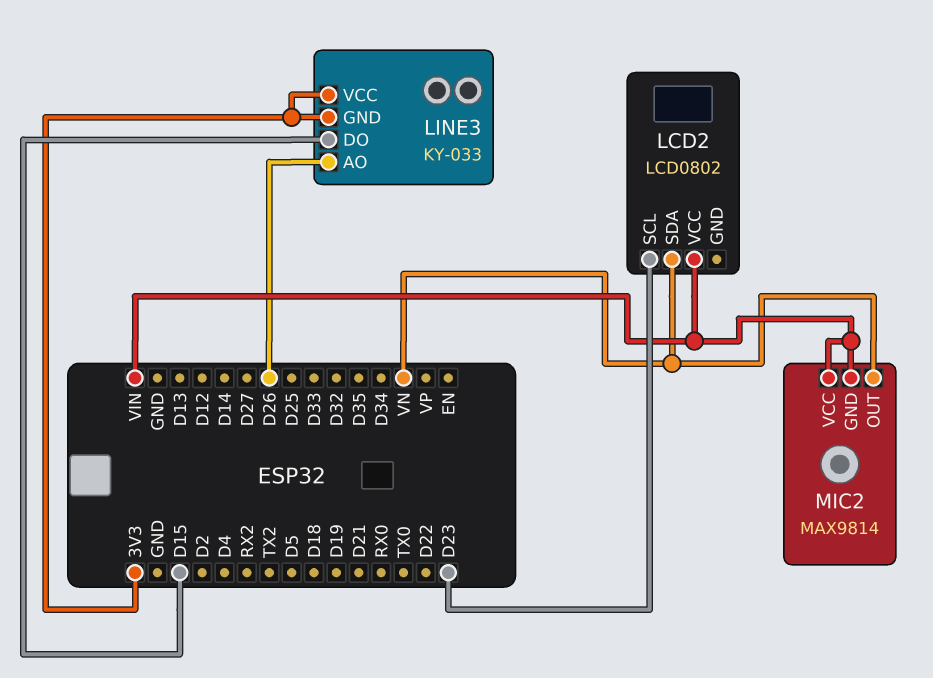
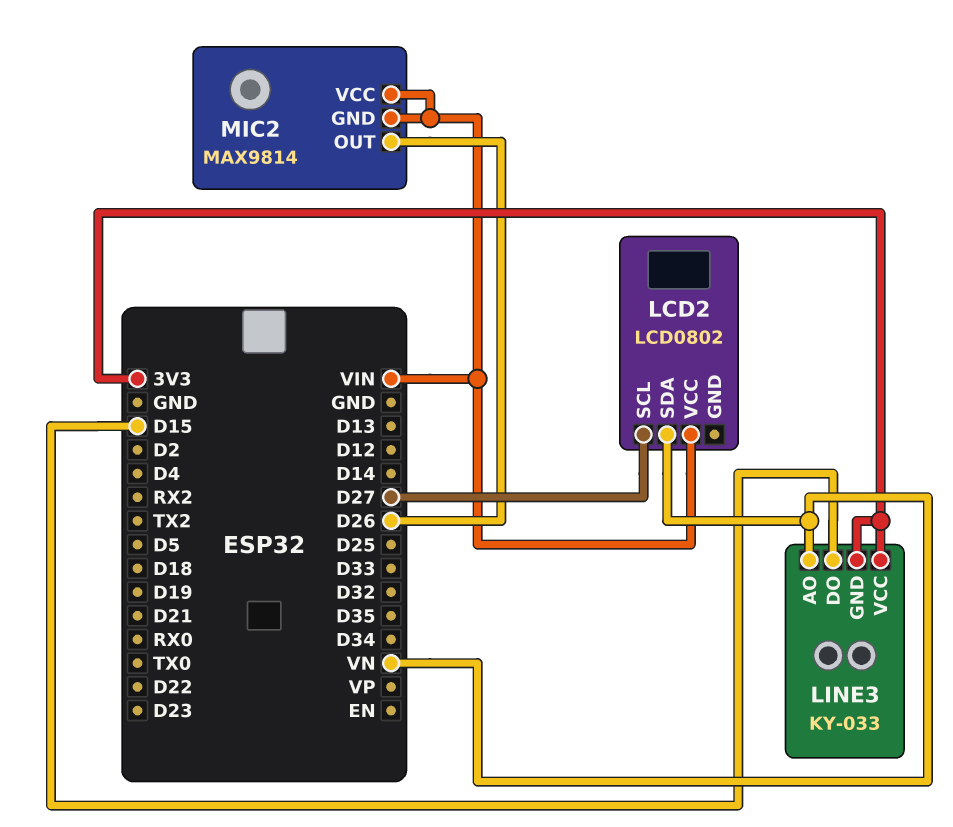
LCD2 pin SCL: D23 -> D27
LINE3 pin AO: D26 -> VN
MIC2 pin OUT: VN -> D26

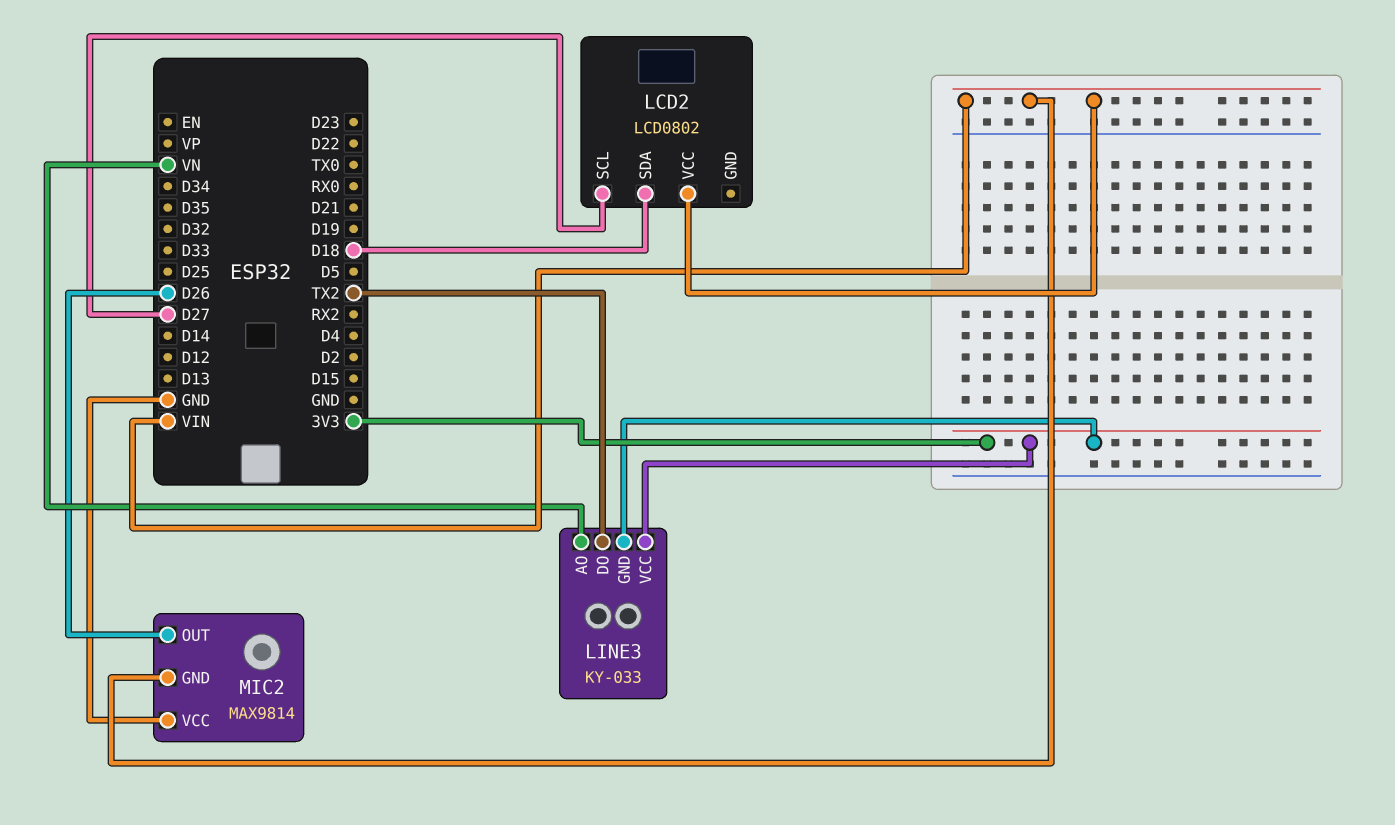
LCD2 pin SDA: VN -> D18
LINE3 pin DO: D15 -> TX2
MIC2 pin VCC: VIN -> GND

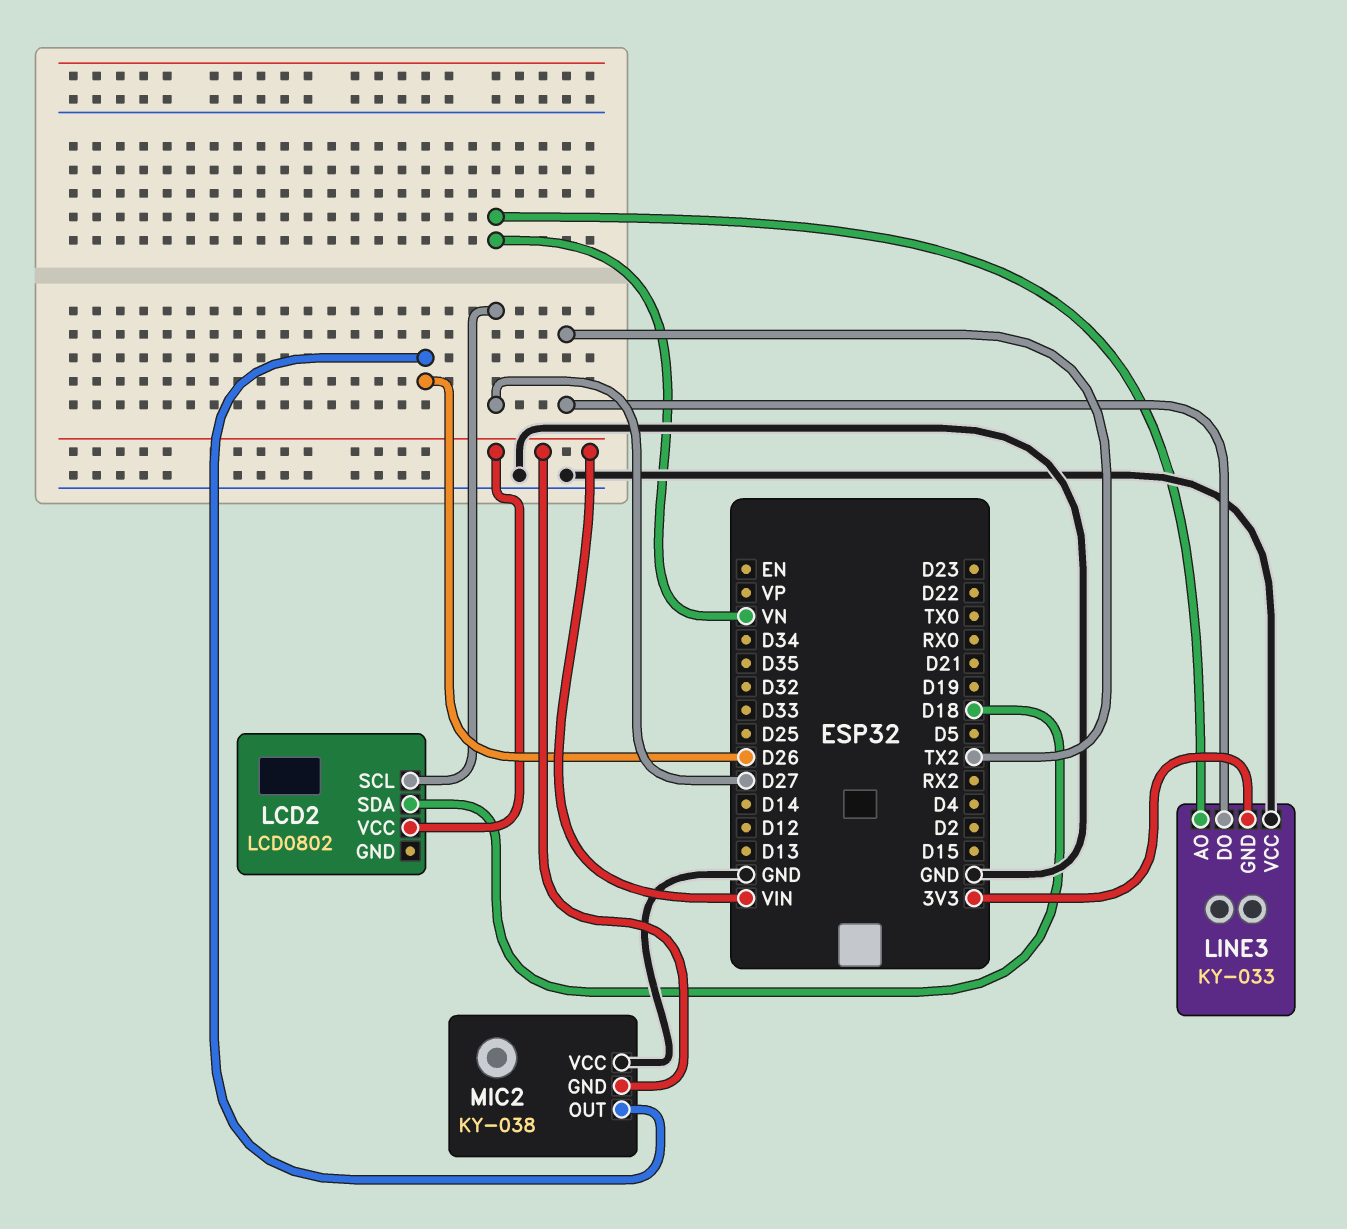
LINE3 pin VCC: 3V3 -> GND
MIC2: MAX9814 -> KY-038

